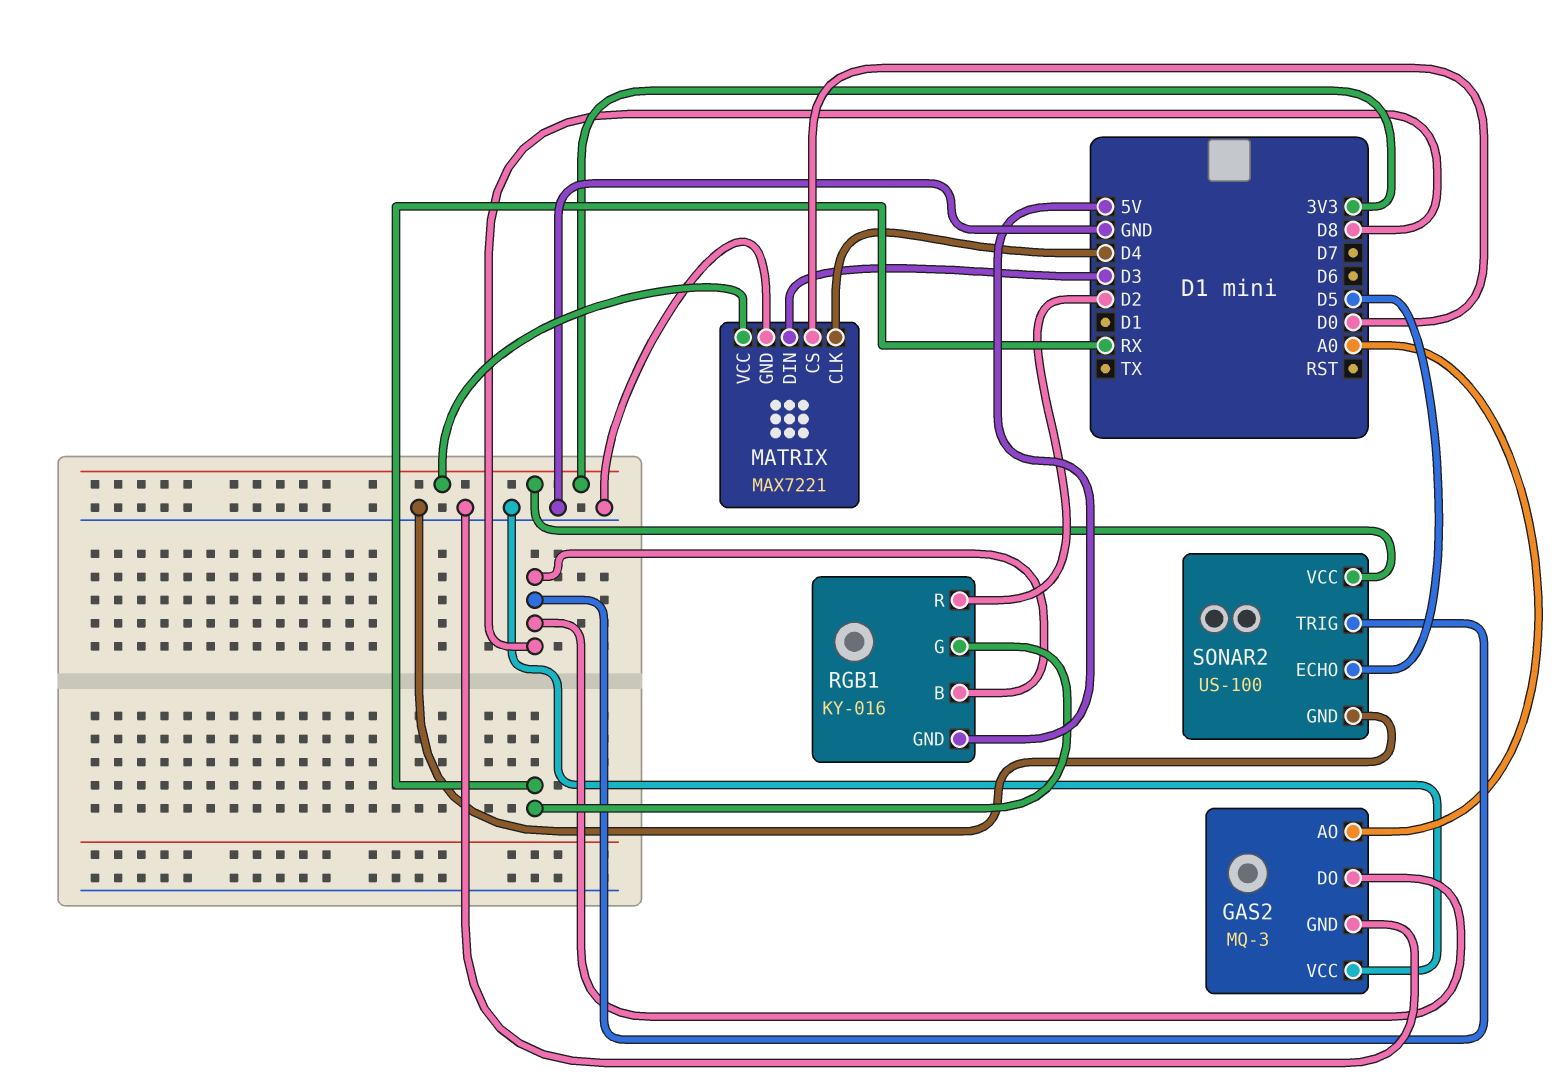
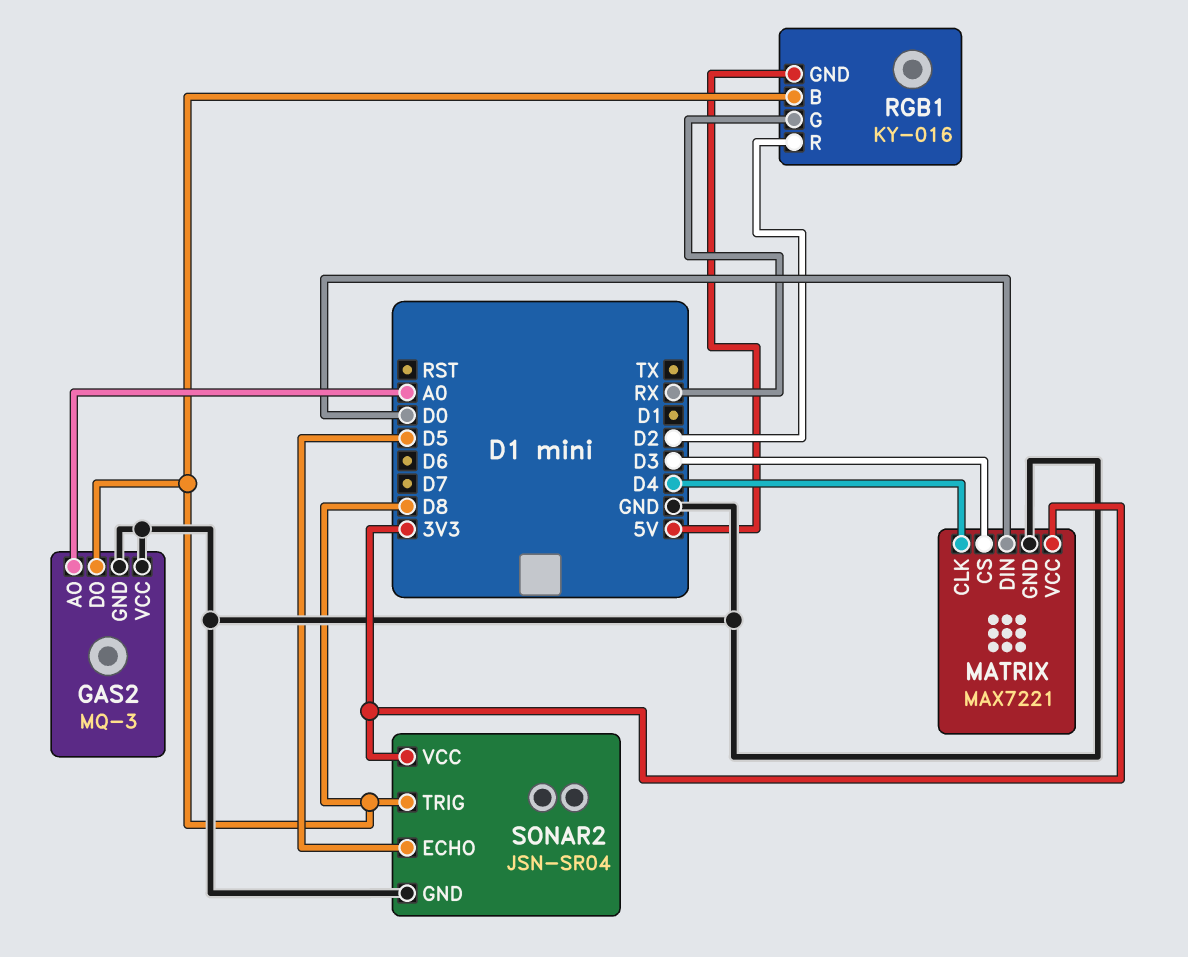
MATRIX pin CS: D0 -> D3
MATRIX pin DIN: D3 -> D0
SONAR2: US-100 -> JSN-SR04

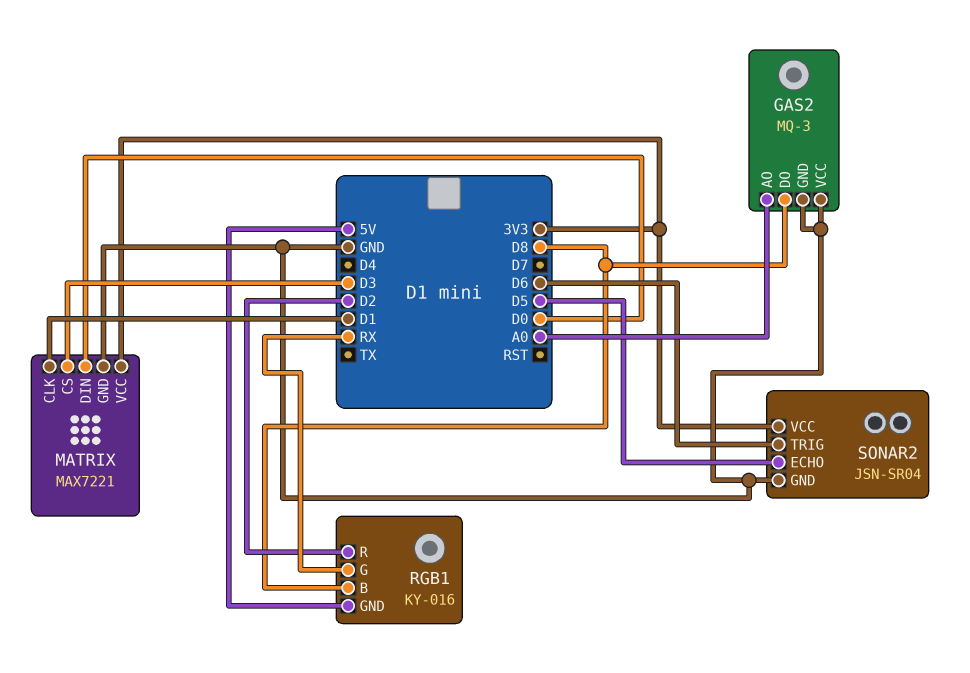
MATRIX pin CLK: D4 -> D1
SONAR2 pin TRIG: D8 -> D6

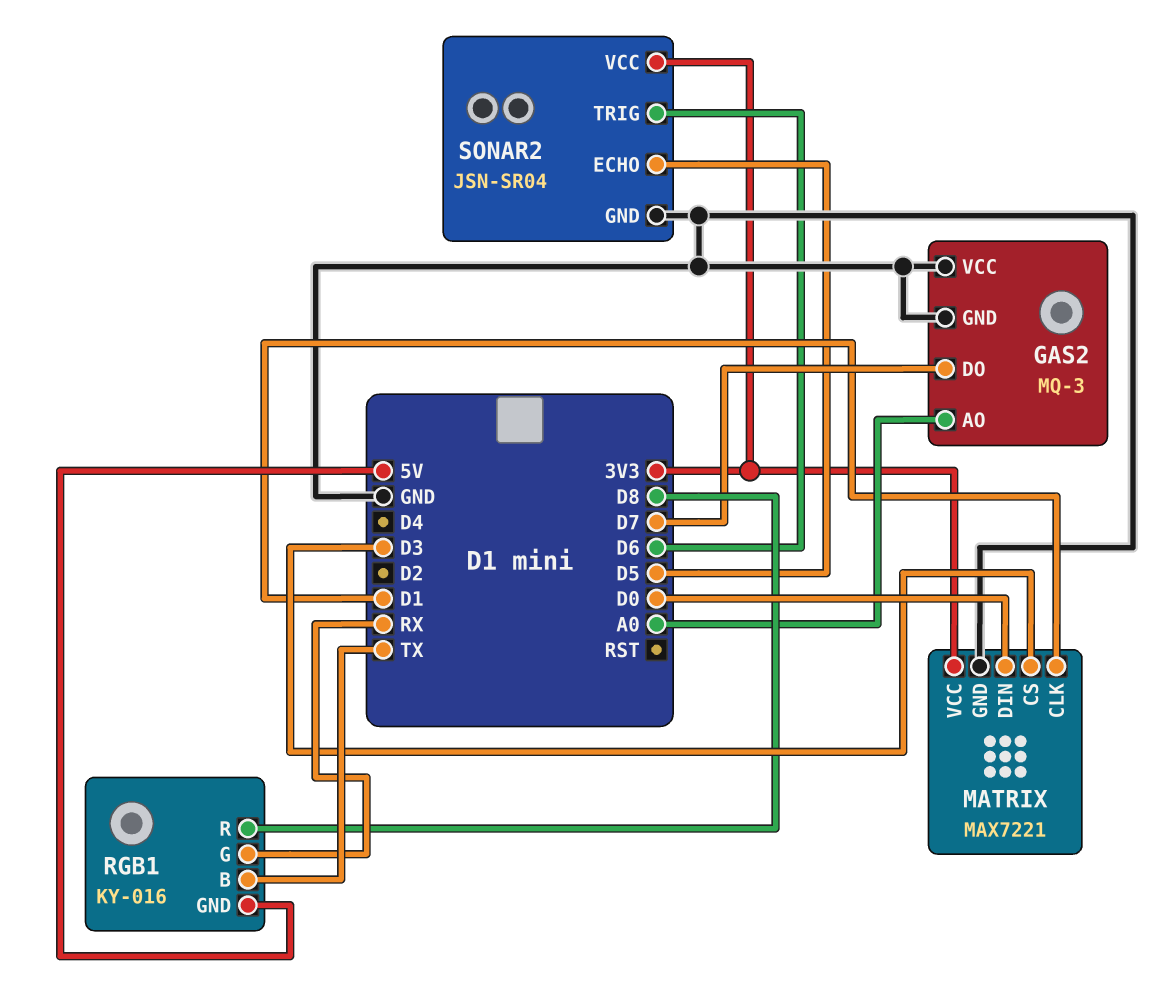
GAS2 pin DO: D8 -> D7
RGB1 pin B: D8 -> TX
RGB1 pin R: D2 -> D8

